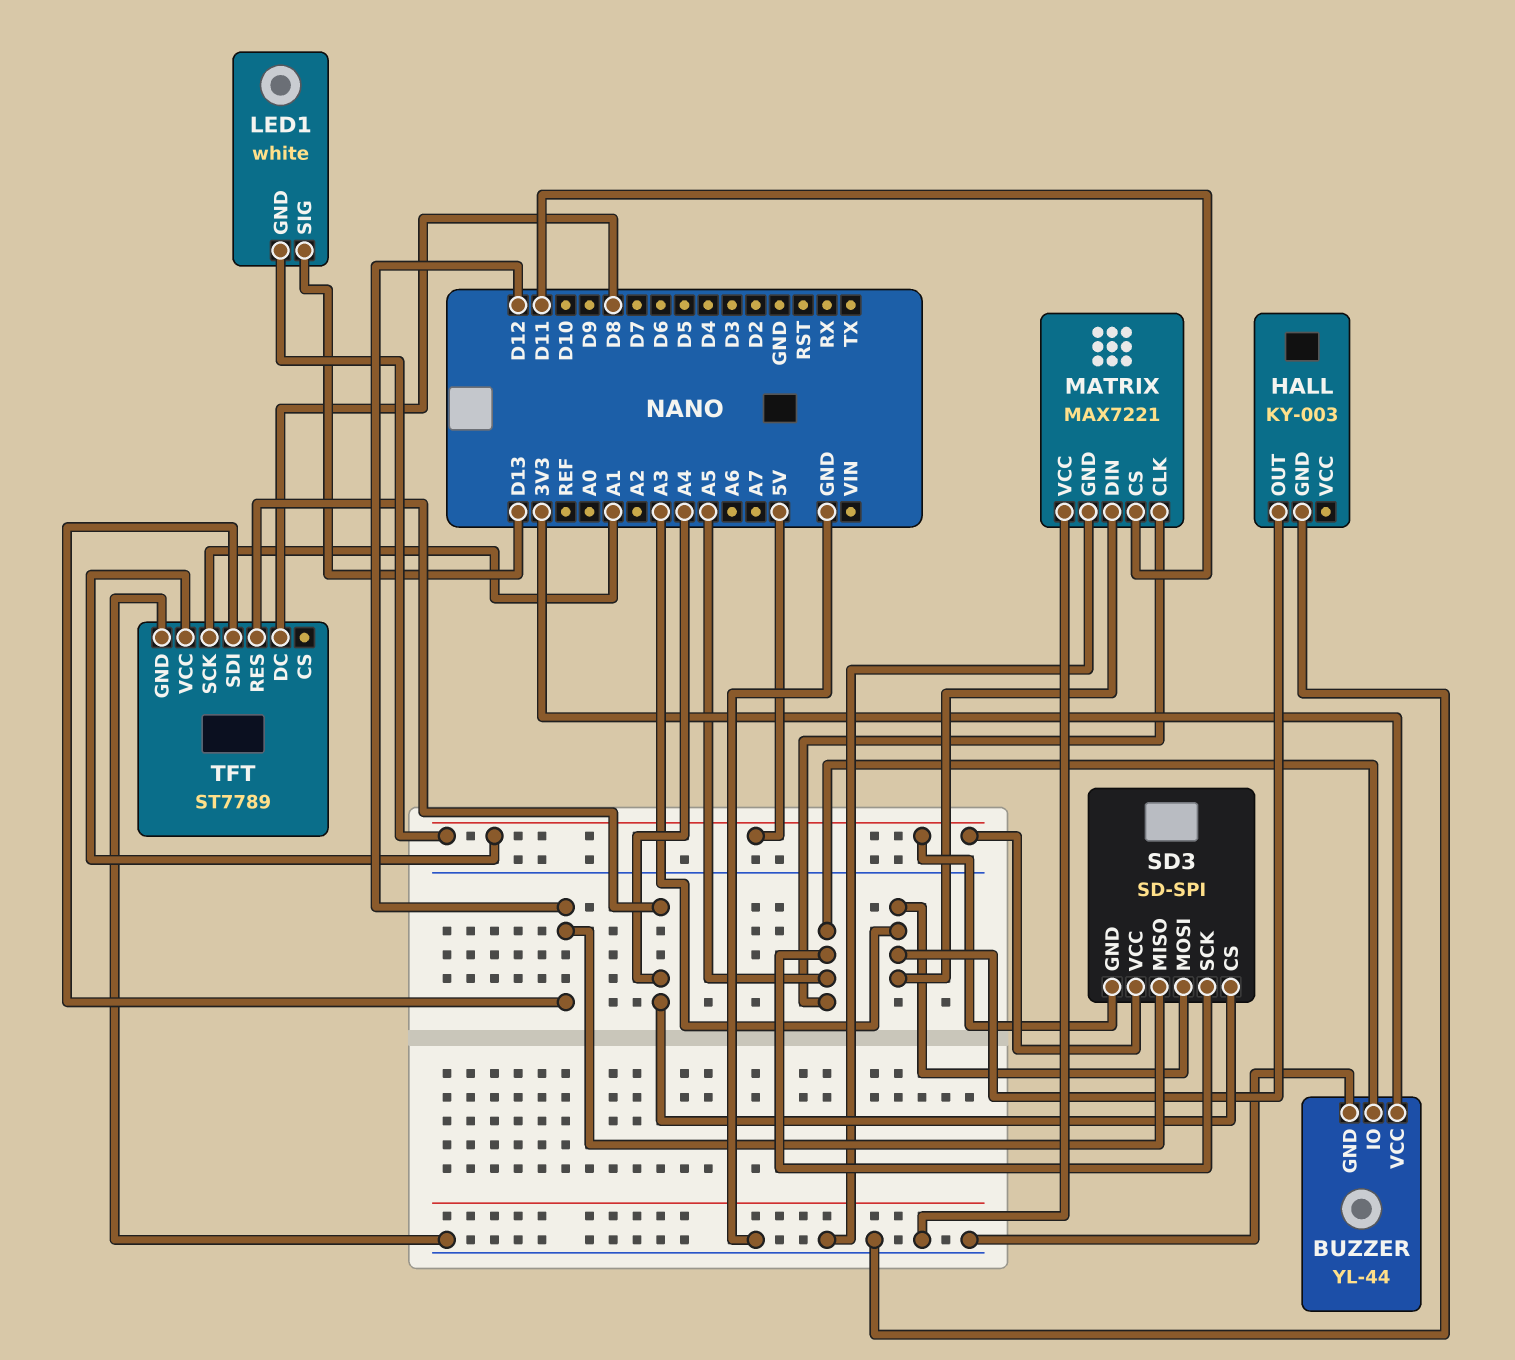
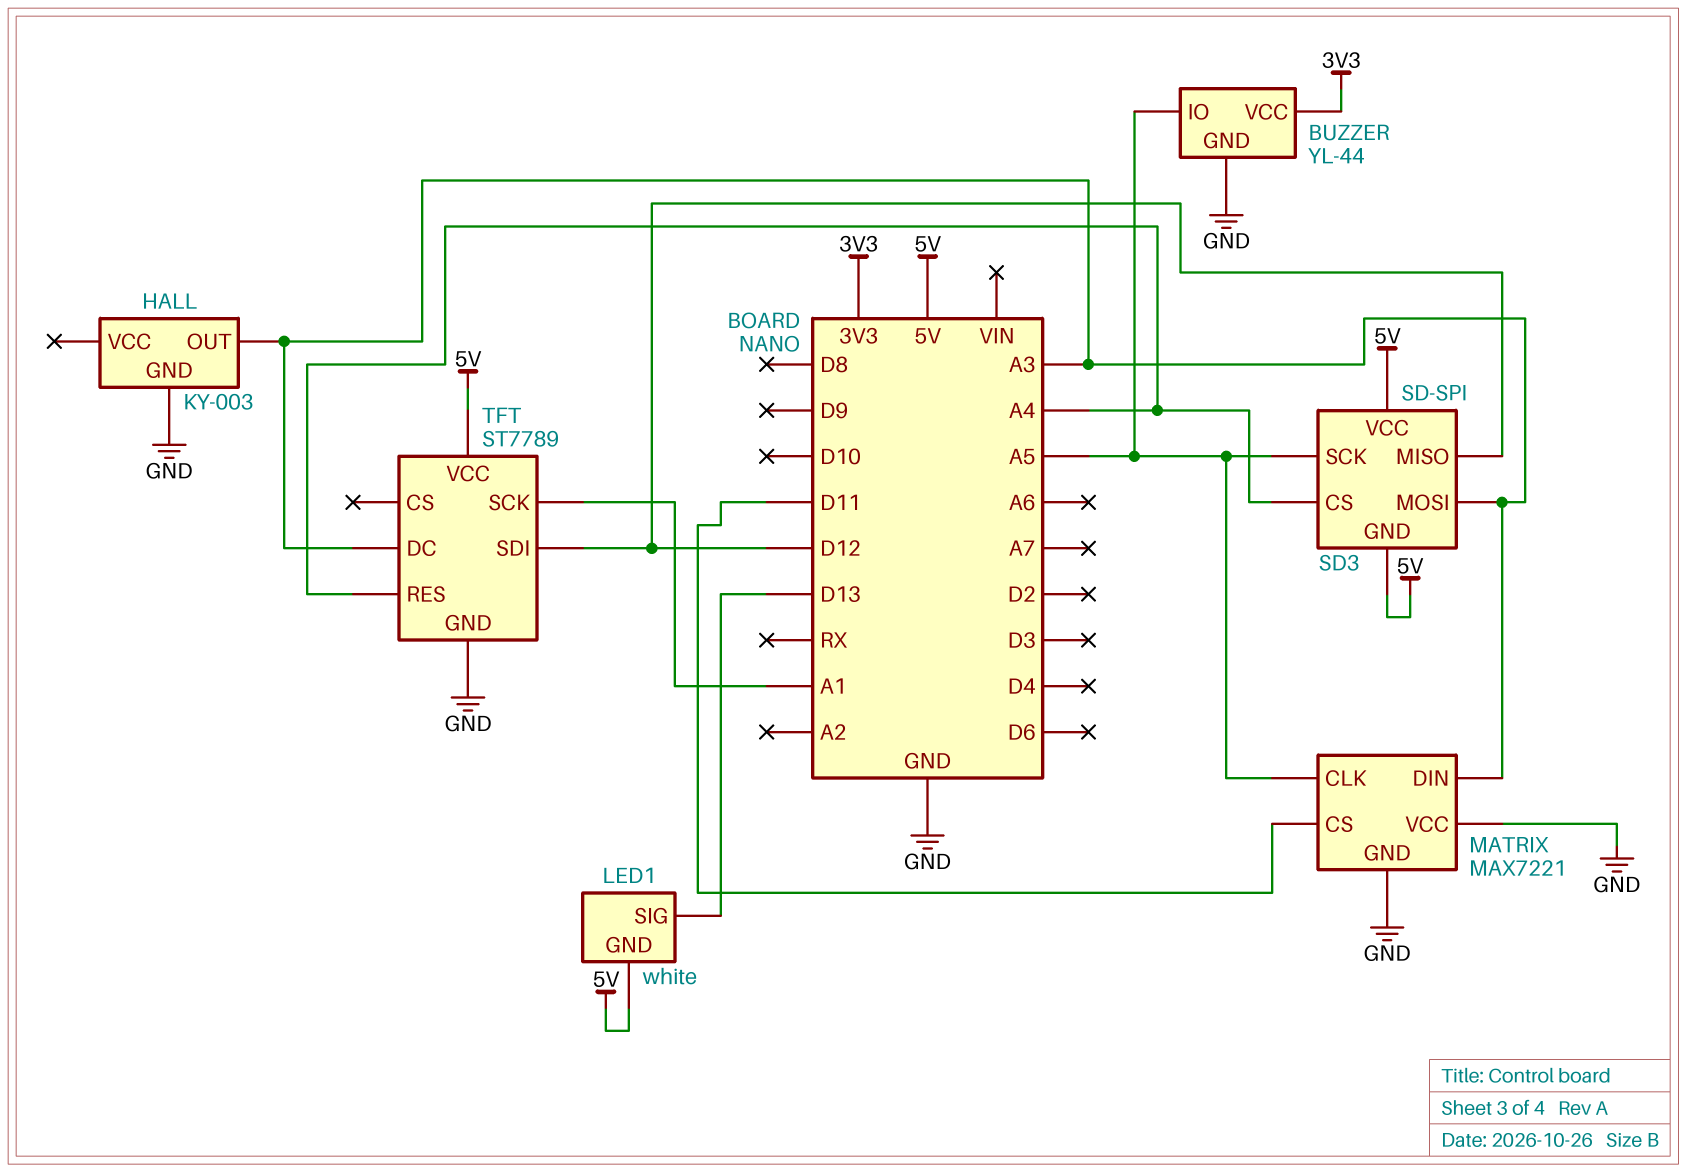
TFT pin DC: D8 -> A3

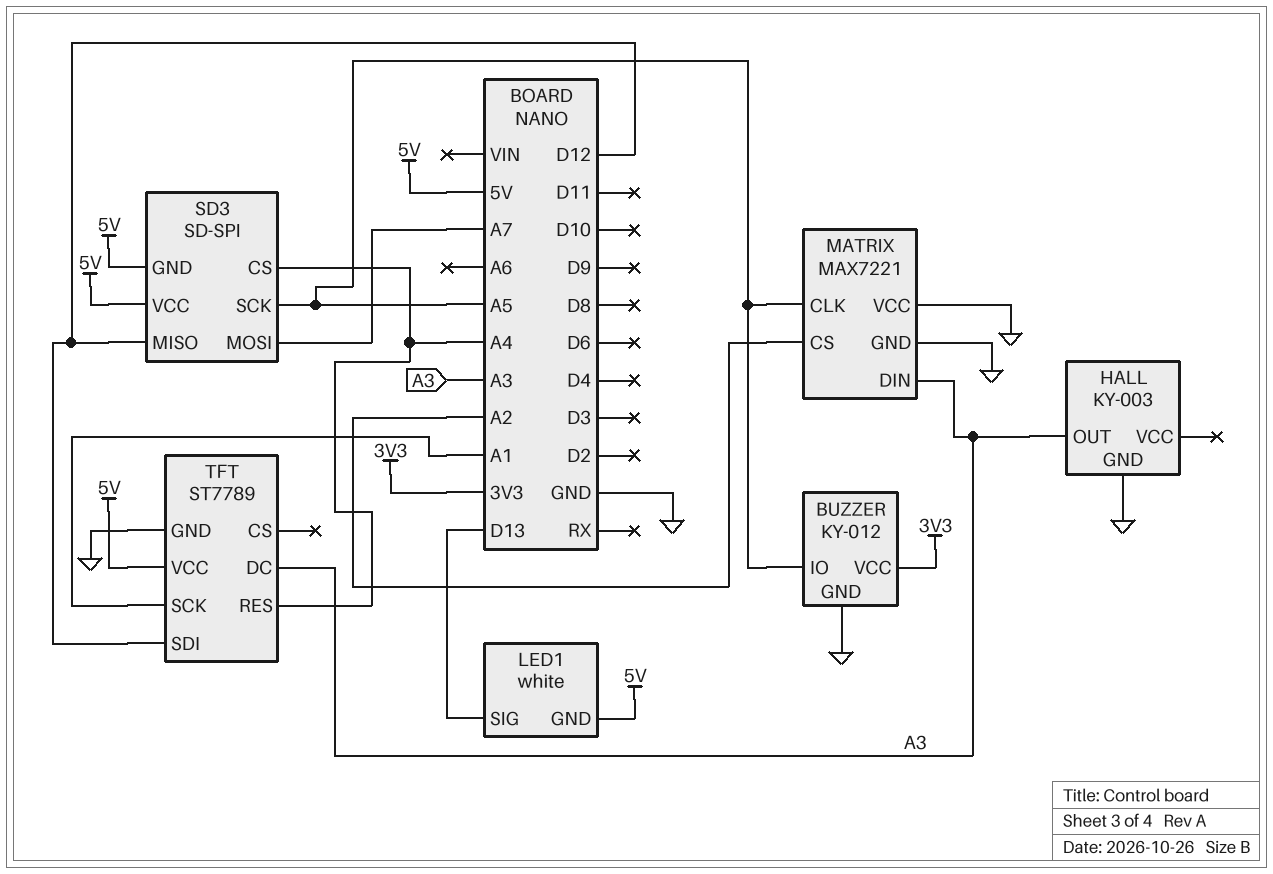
BUZZER: YL-44 -> KY-012
MATRIX pin CS: D11 -> A2
SD3 pin MOSI: A3 -> A7

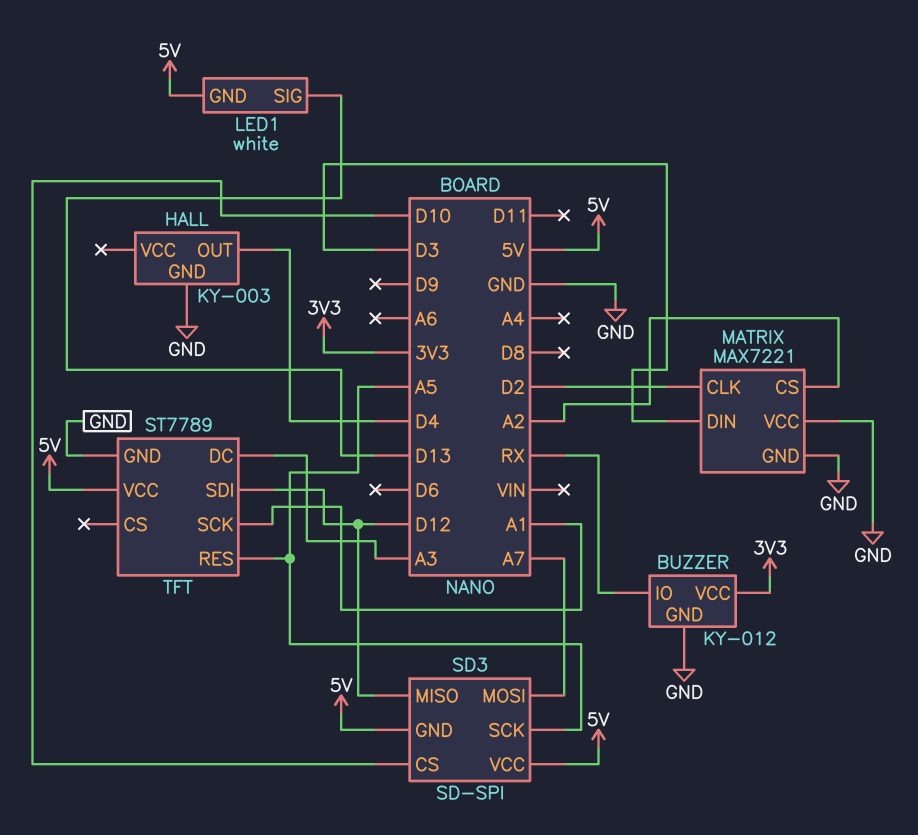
BUZZER pin IO: A5 -> RX
HALL pin OUT: A3 -> D4
MATRIX pin CLK: A5 -> D2
MATRIX pin DIN: A3 -> D3
SD3 pin CS: A4 -> D10
TFT pin RES: A4 -> A5

